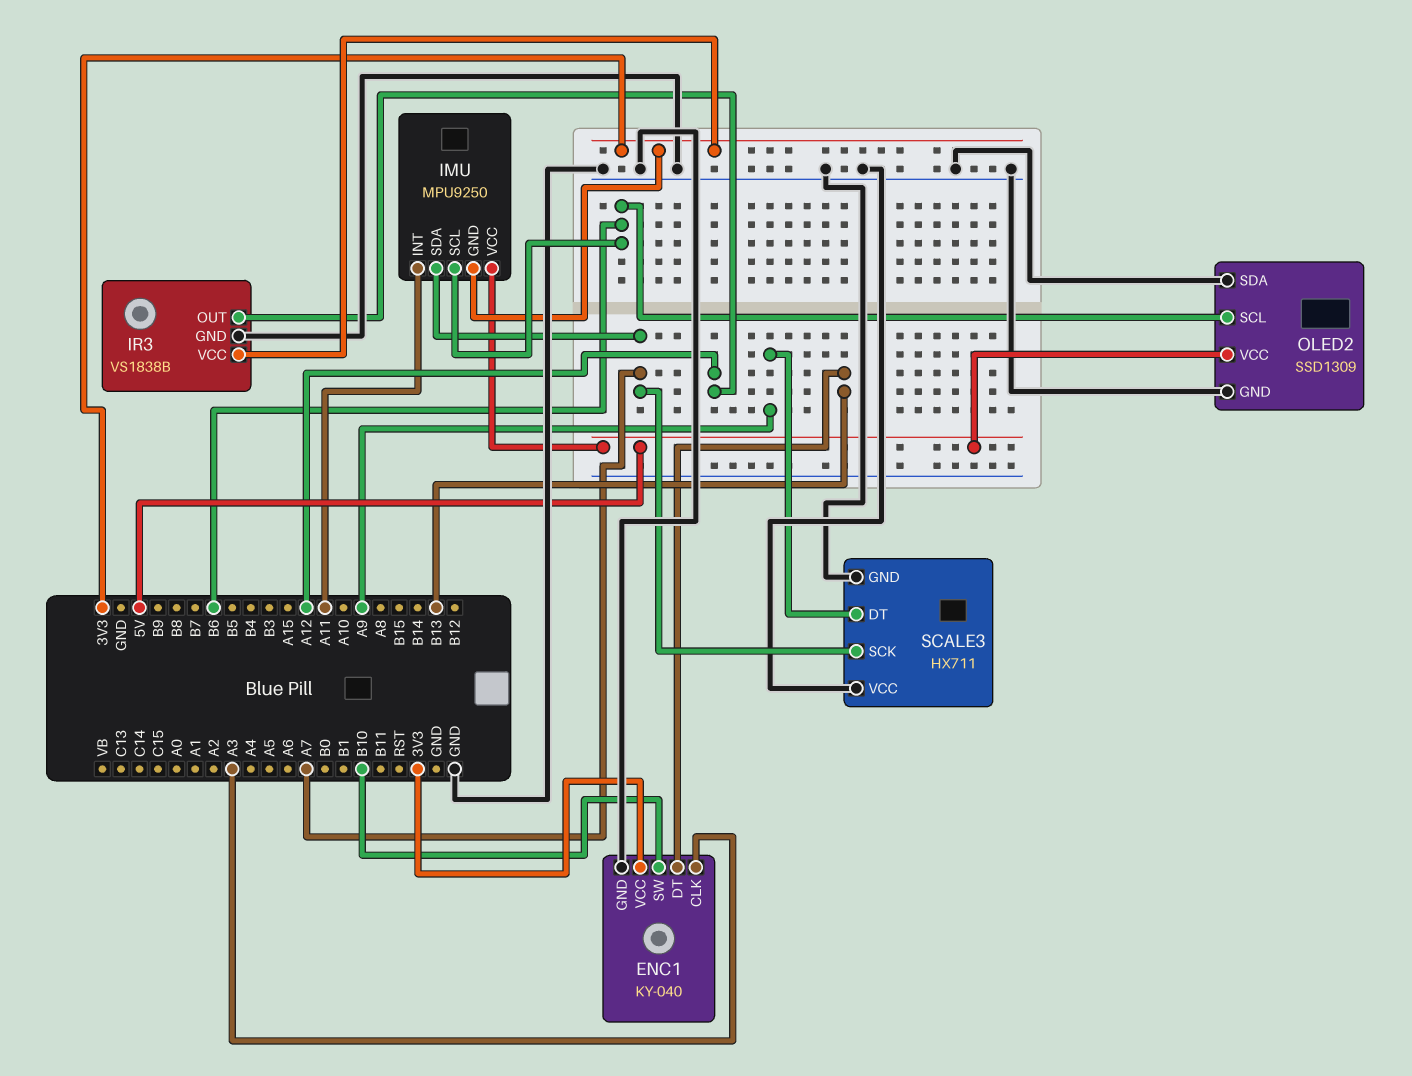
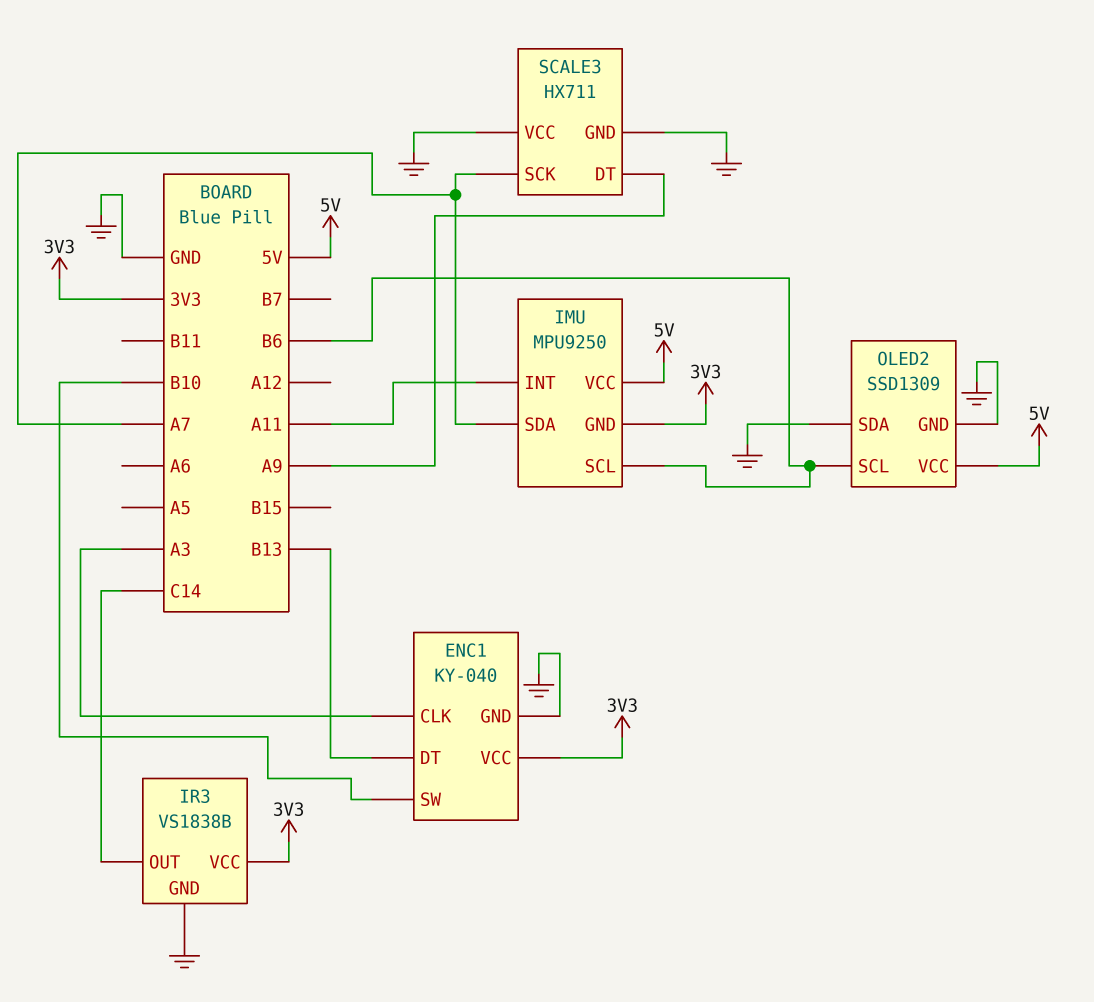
IR3 pin OUT: A12 -> C14

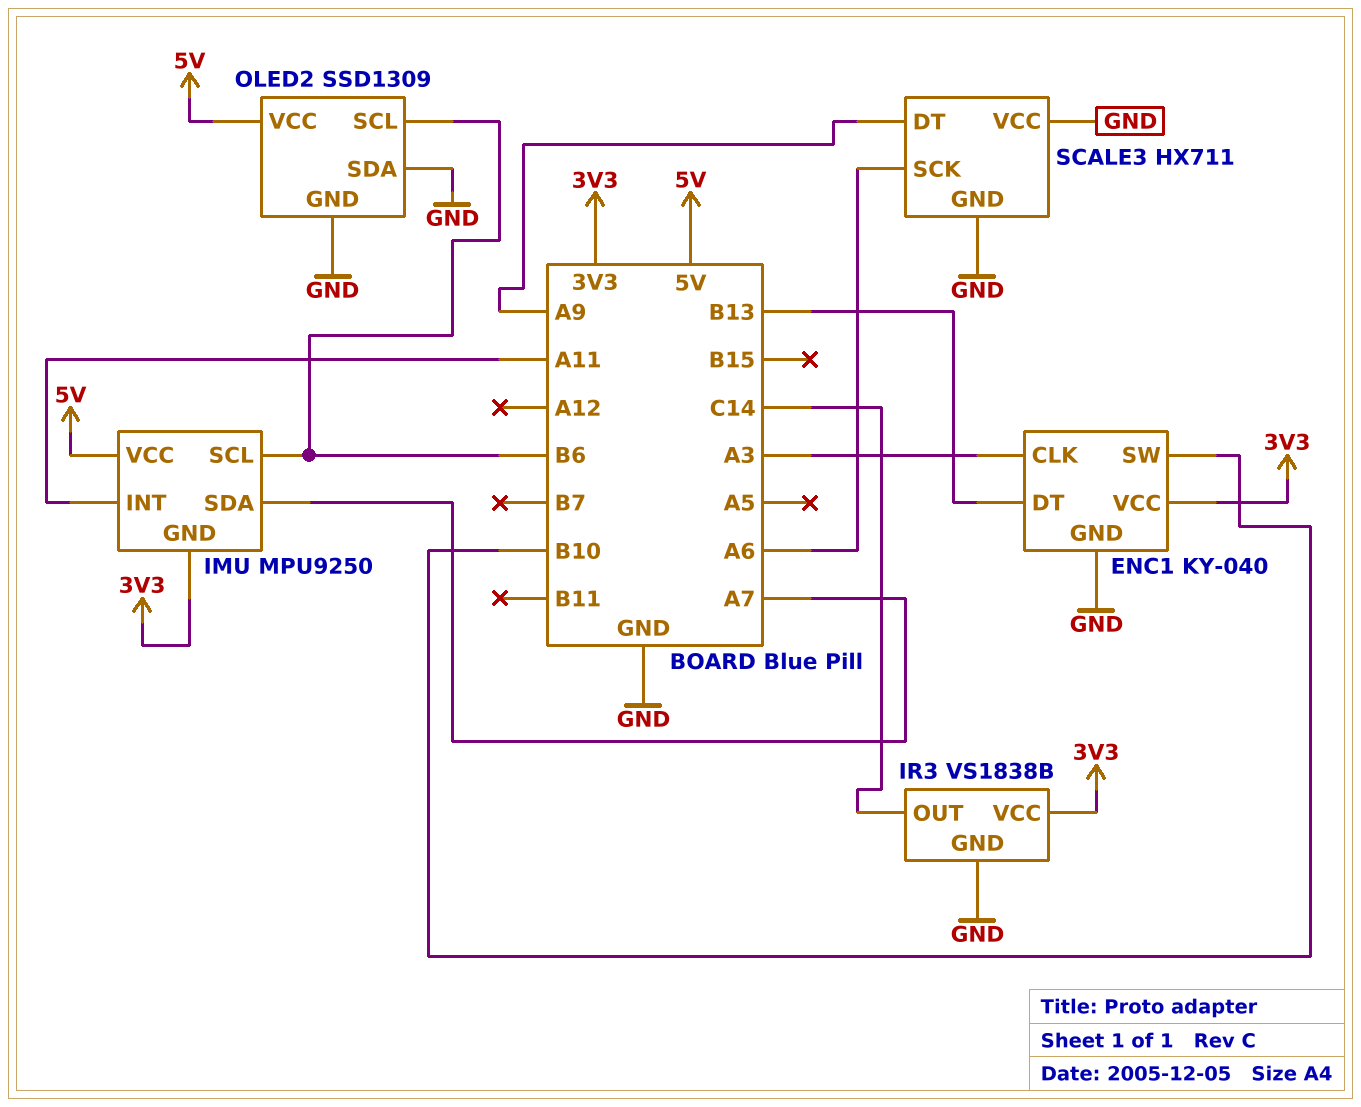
SCALE3 pin SCK: A7 -> A6

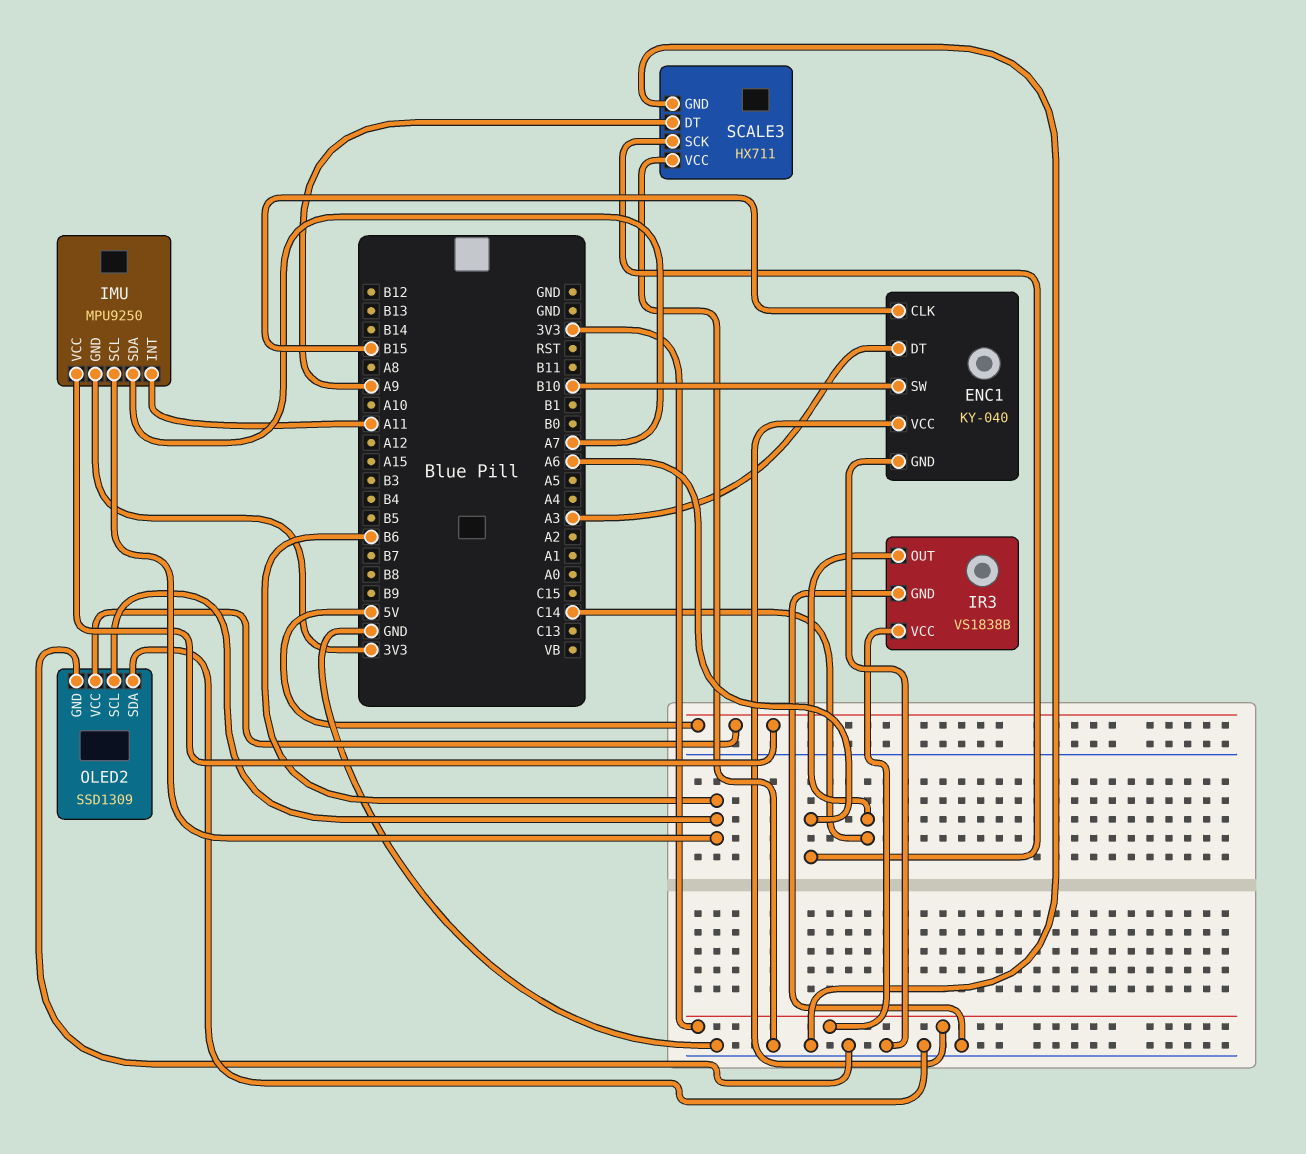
ENC1 pin CLK: A3 -> B15
ENC1 pin DT: B13 -> A3

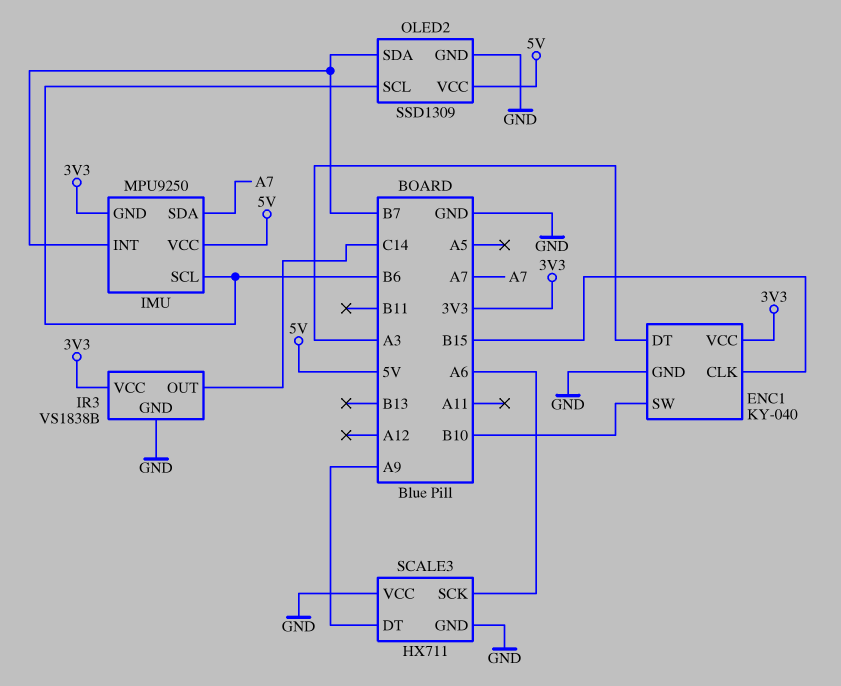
IMU pin INT: A11 -> B7
OLED2 pin SDA: GND -> B7

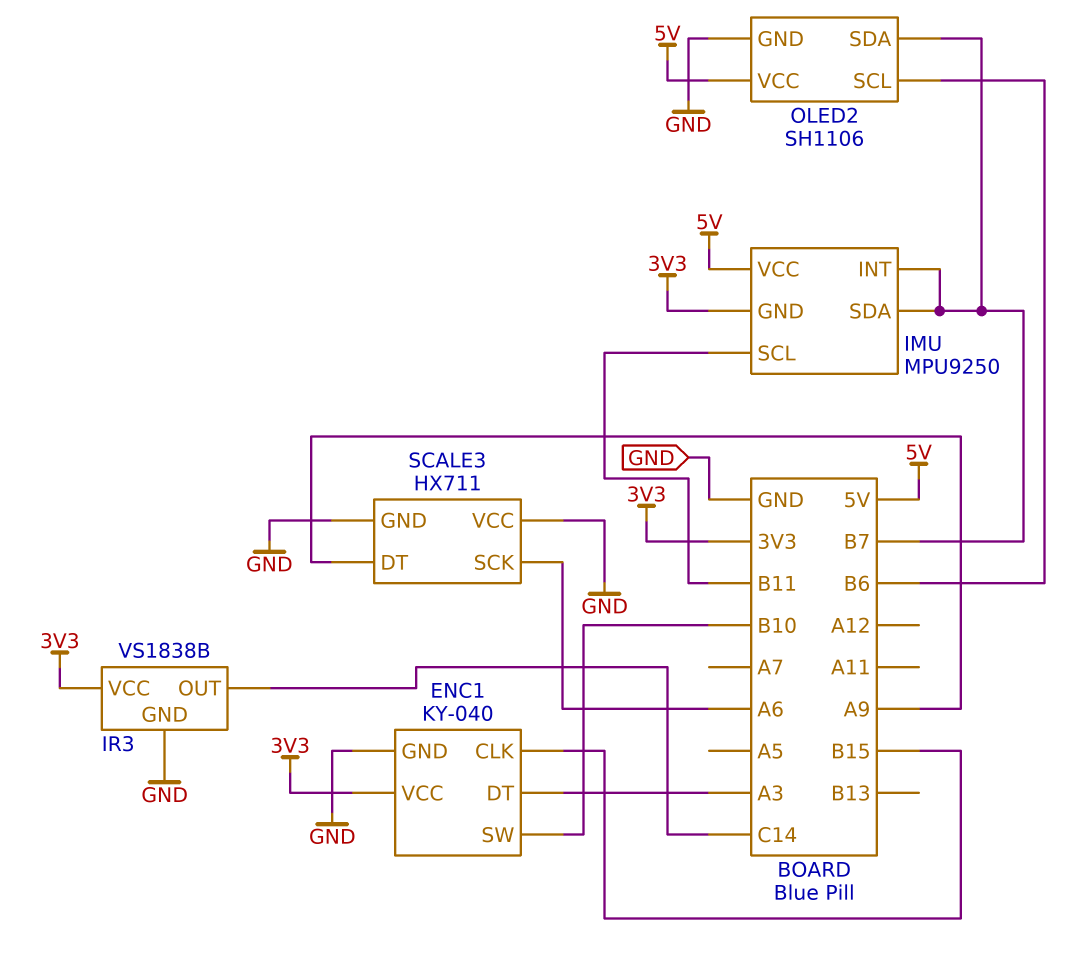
IMU pin SCL: B6 -> B11
IMU pin SDA: A7 -> B7
OLED2: SSD1309 -> SH1106

